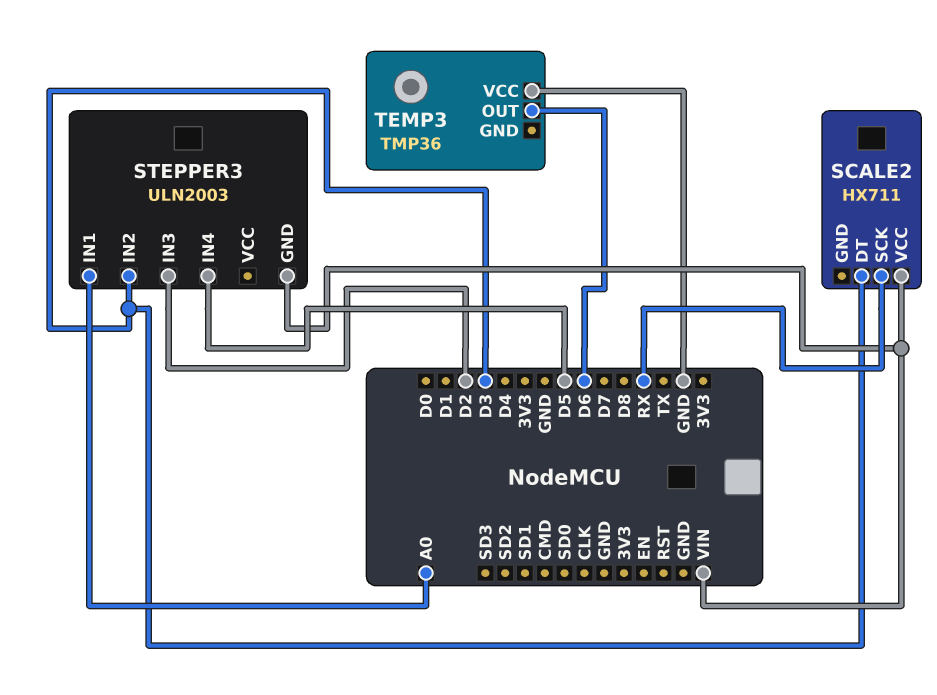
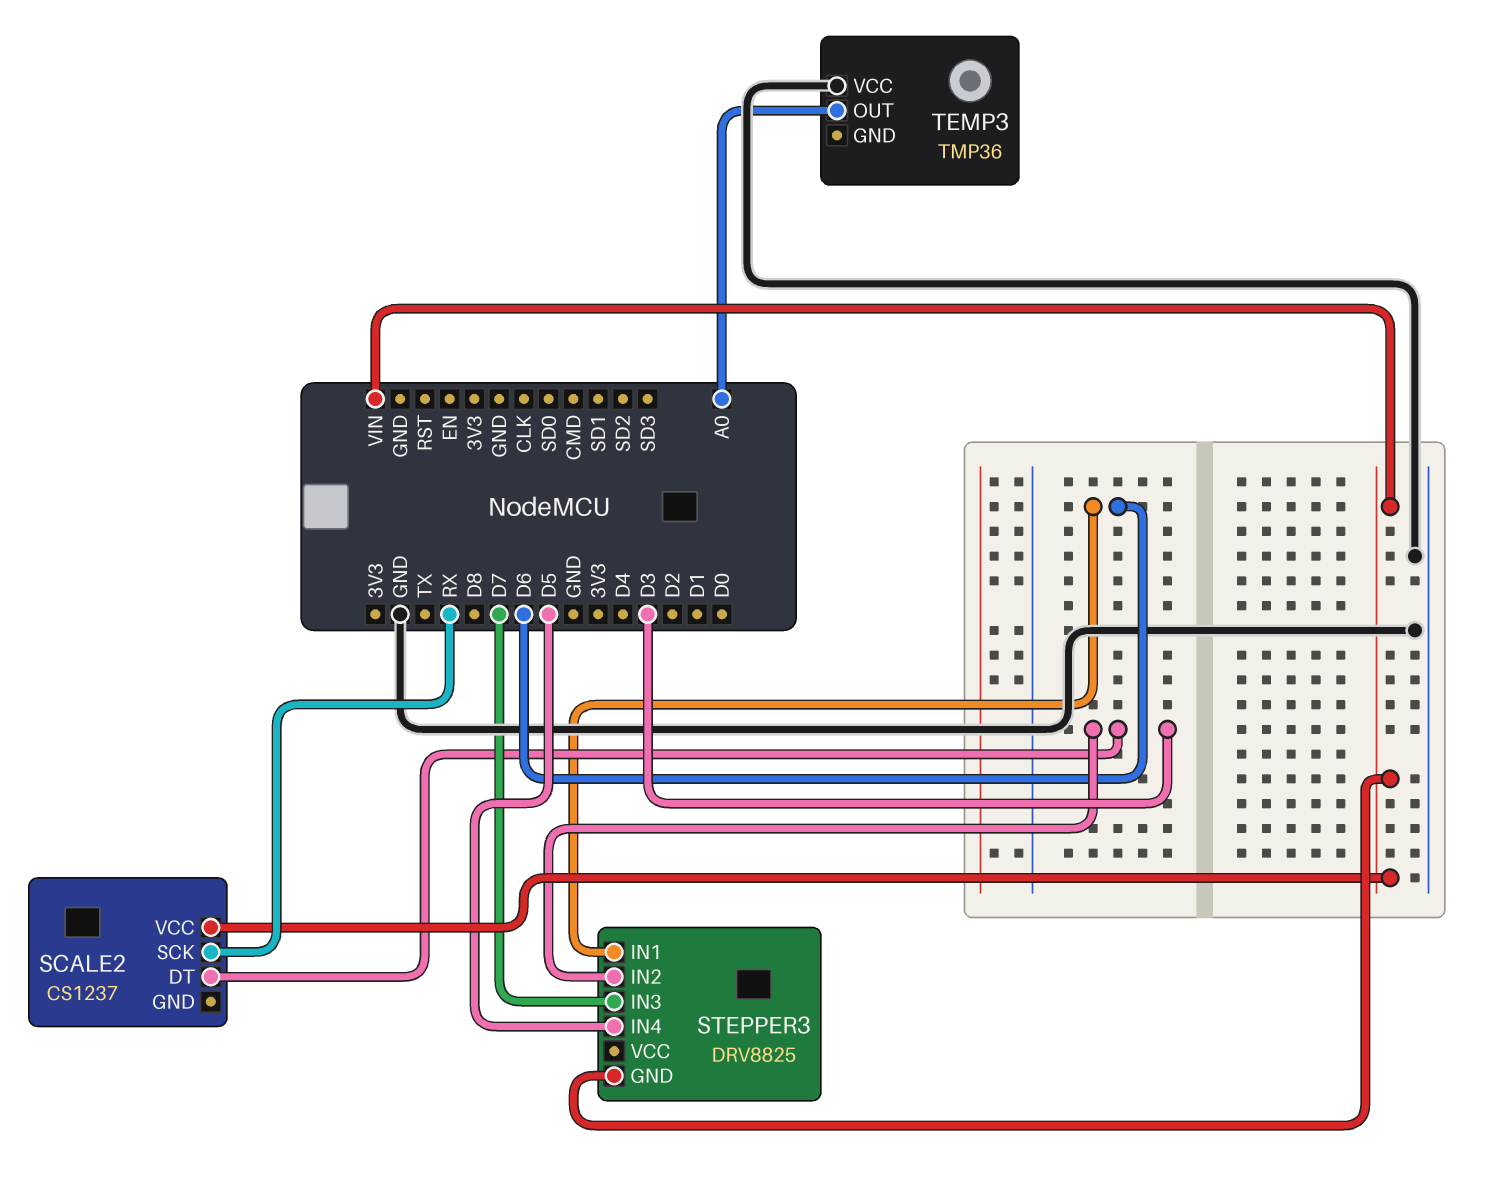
SCALE2: HX711 -> CS1237
STEPPER3: ULN2003 -> DRV8825
STEPPER3 pin IN1: A0 -> D6
STEPPER3 pin IN3: D2 -> D7
TEMP3 pin OUT: D6 -> A0

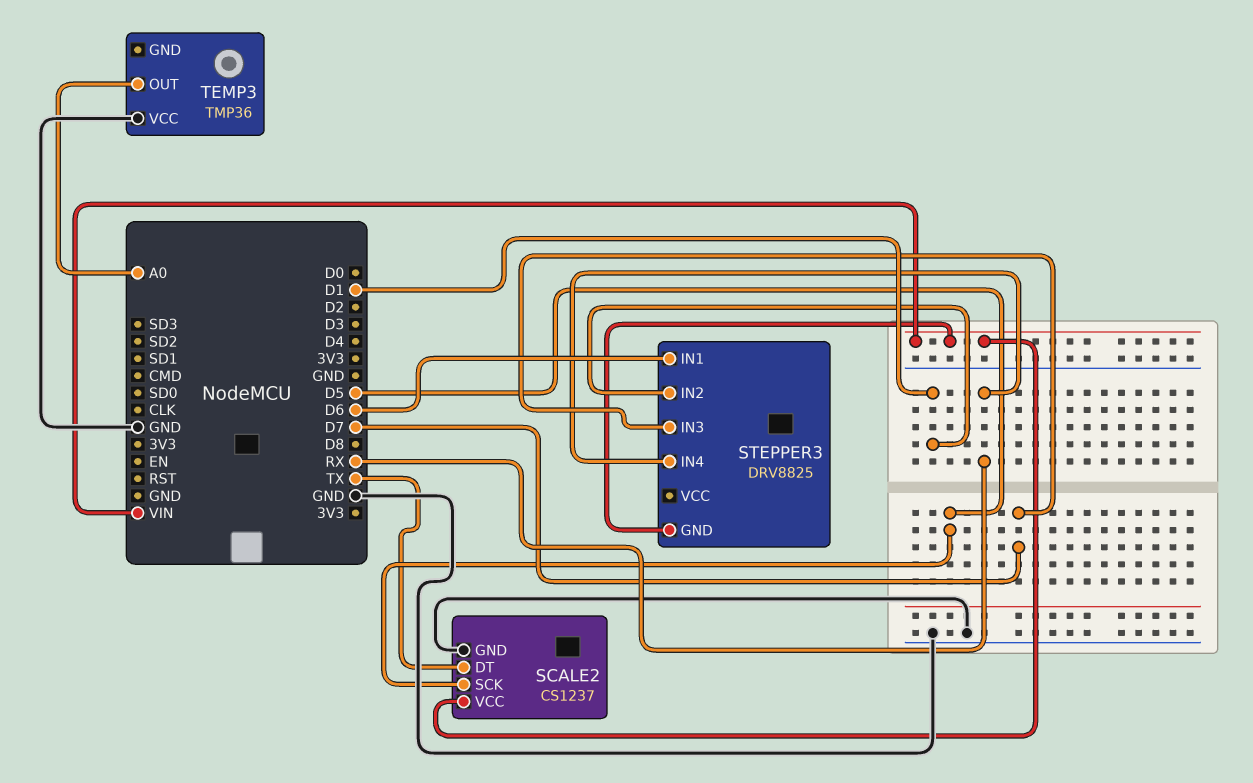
SCALE2 pin DT: D3 -> TX
SCALE2 pin GND: none -> GND
SCALE2 pin SCK: RX -> D5
STEPPER3 pin IN2: D3 -> D1
STEPPER3 pin IN4: D5 -> RX

